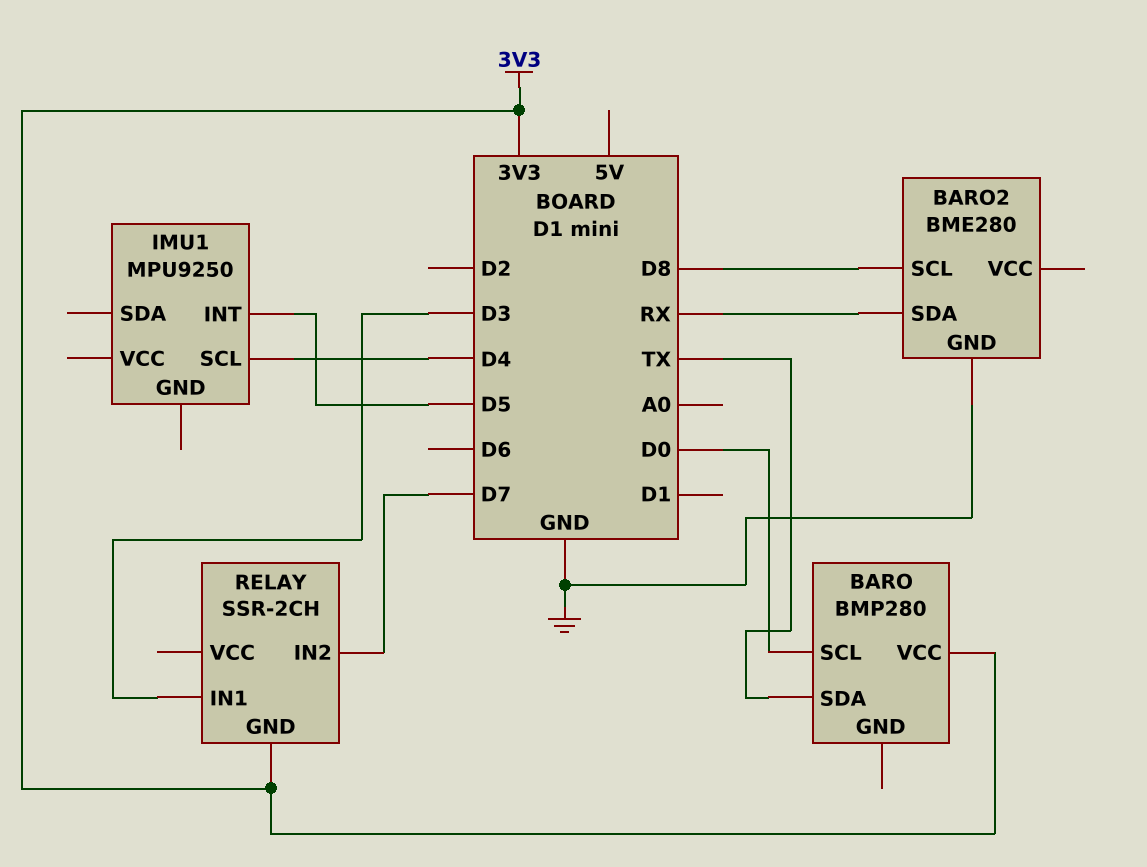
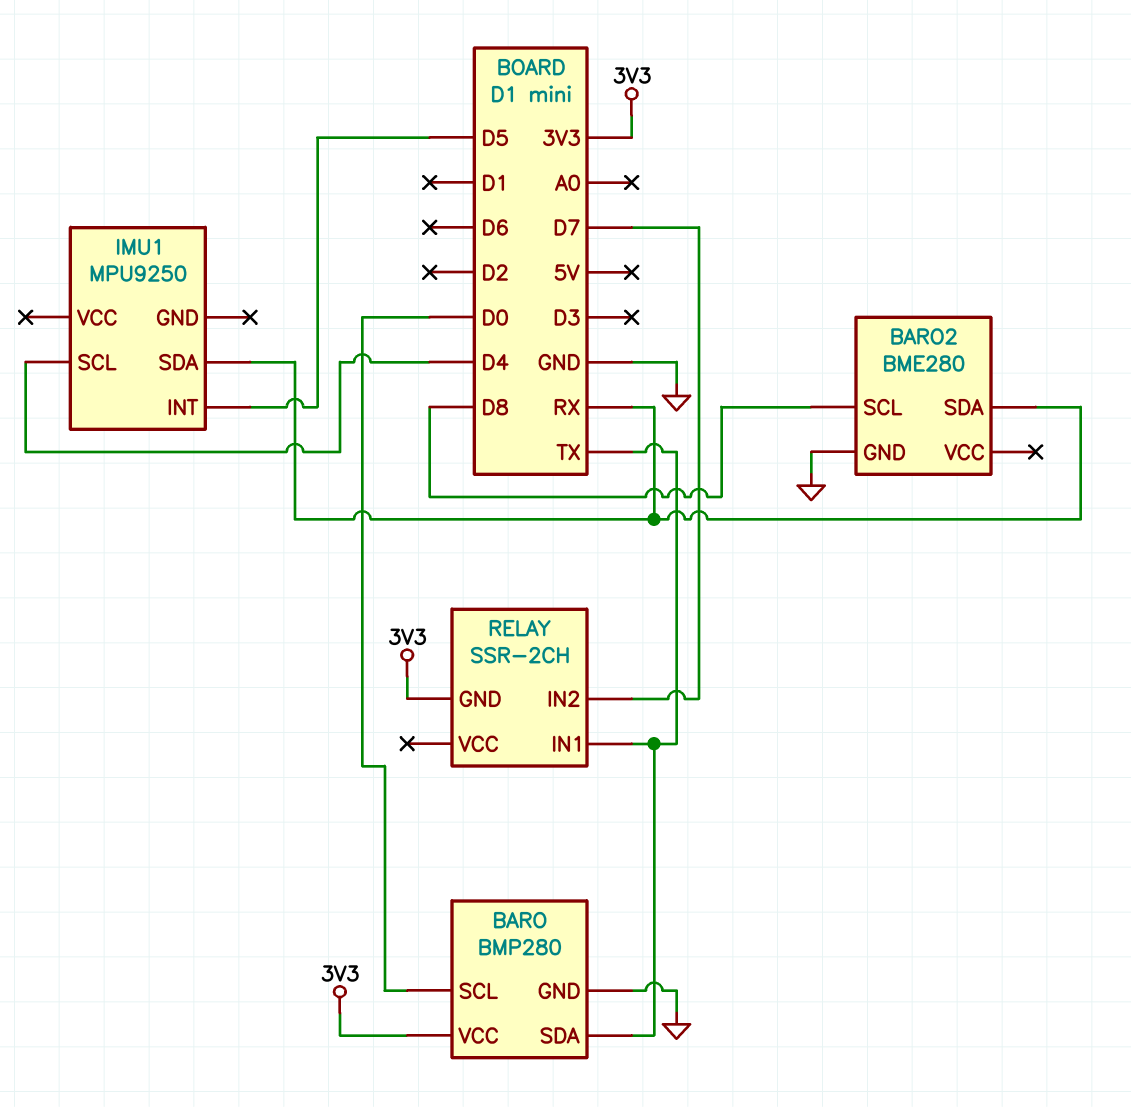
BARO pin GND: none -> GND
IMU1 pin SDA: none -> RX
RELAY pin IN1: D3 -> TX

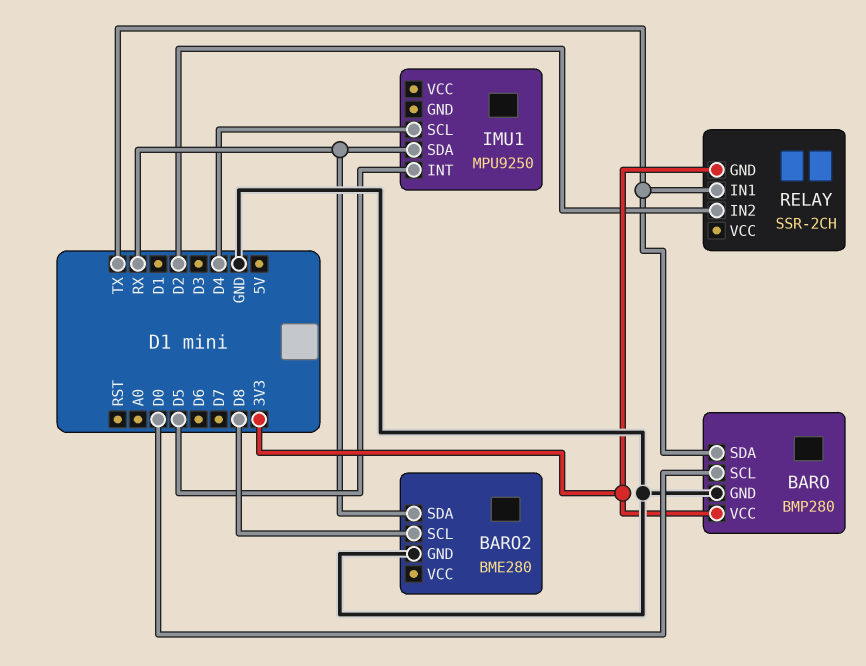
RELAY pin IN2: D7 -> D2

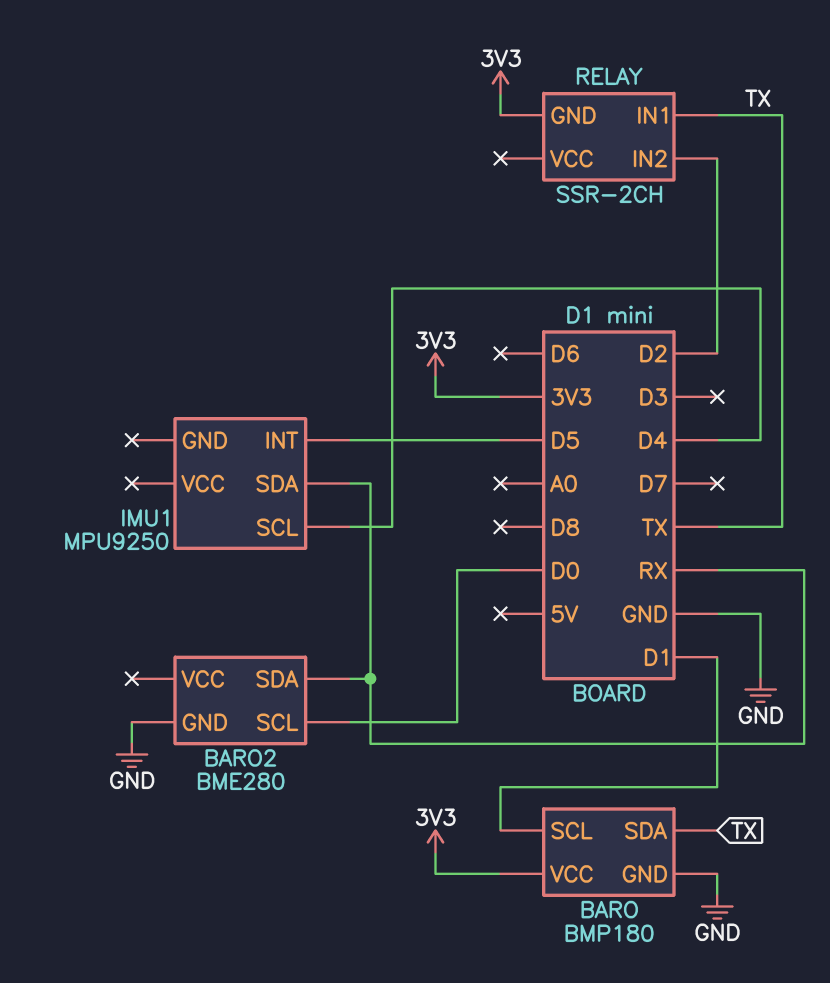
BARO: BMP280 -> BMP180
BARO pin SCL: D0 -> D1
BARO2 pin SCL: D8 -> D0

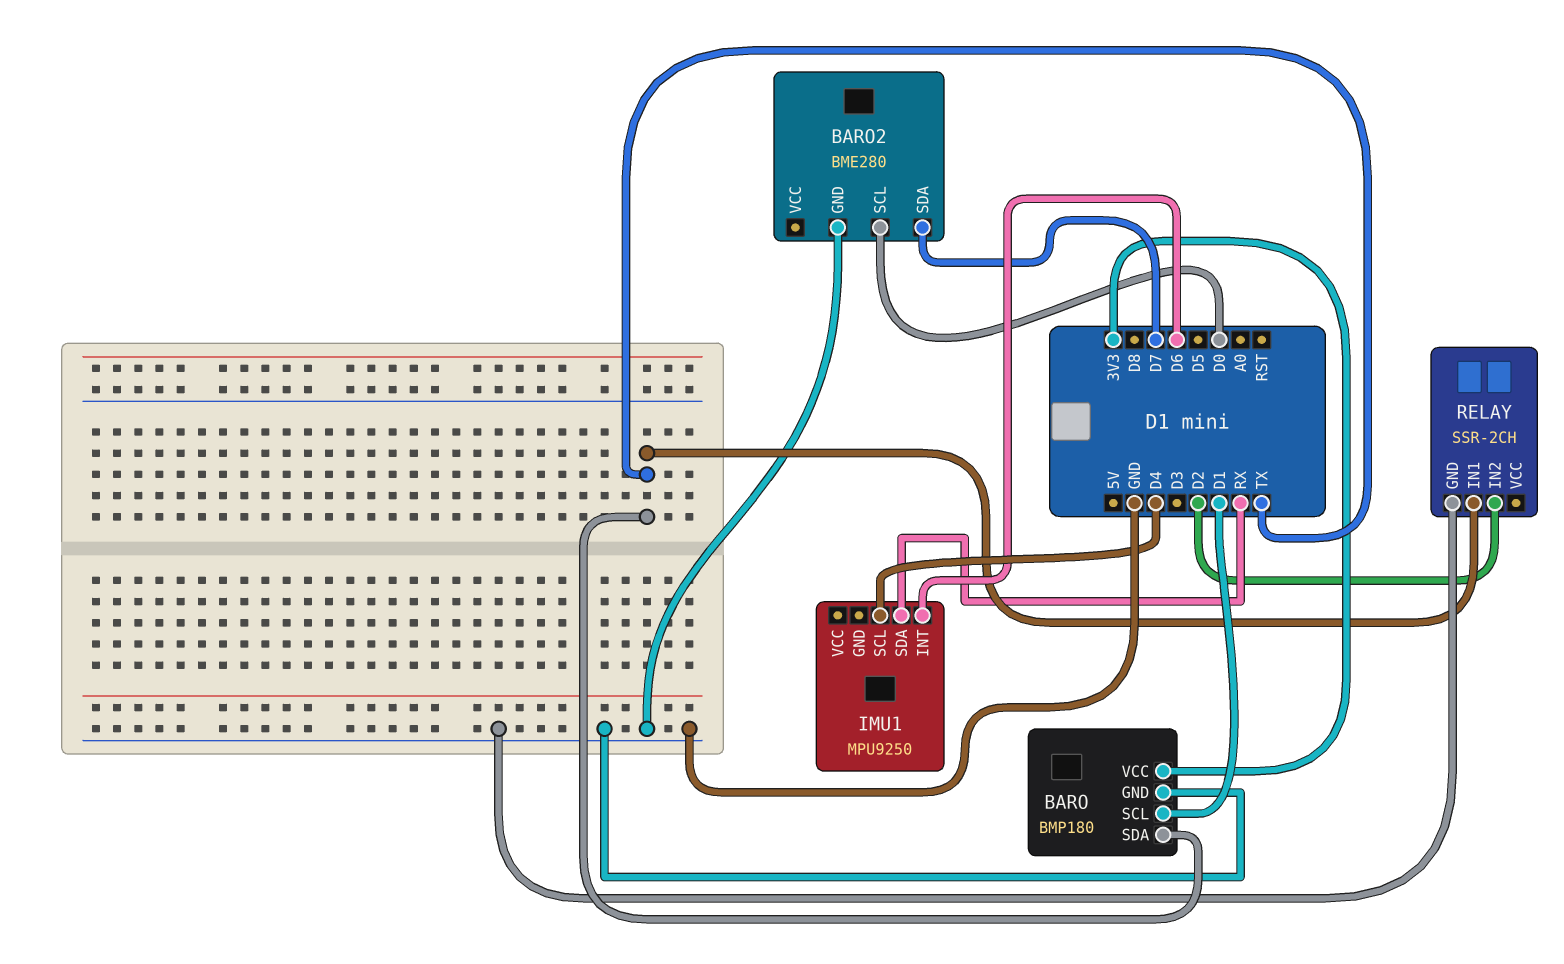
BARO2 pin SDA: RX -> D7
IMU1 pin INT: D5 -> D6
RELAY pin GND: 3V3 -> GND

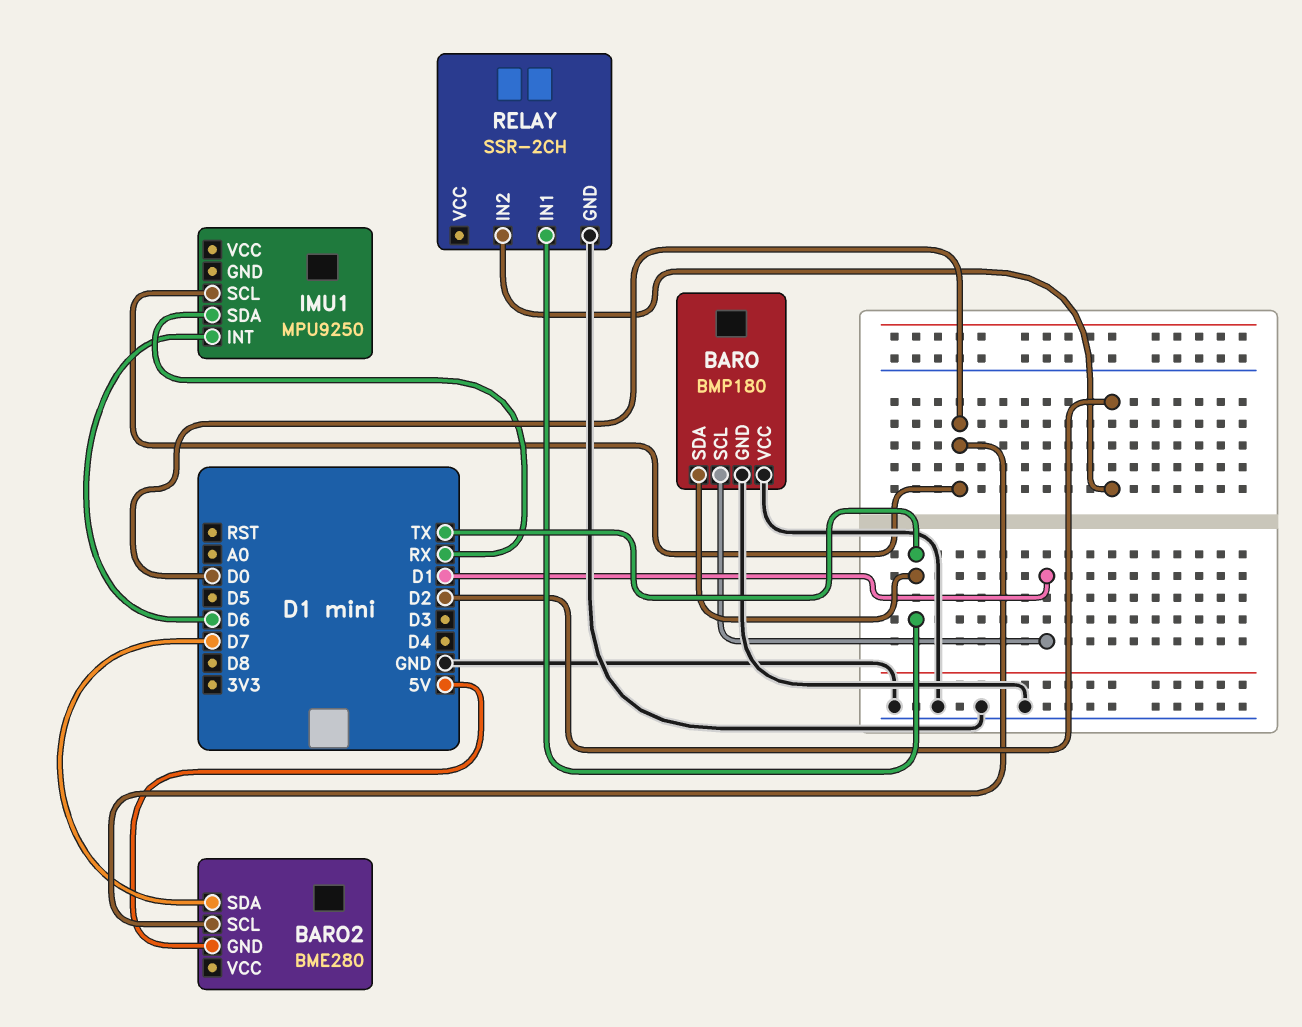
BARO pin VCC: 3V3 -> GND
BARO2 pin GND: GND -> 5V
IMU1 pin SCL: D4 -> D0

